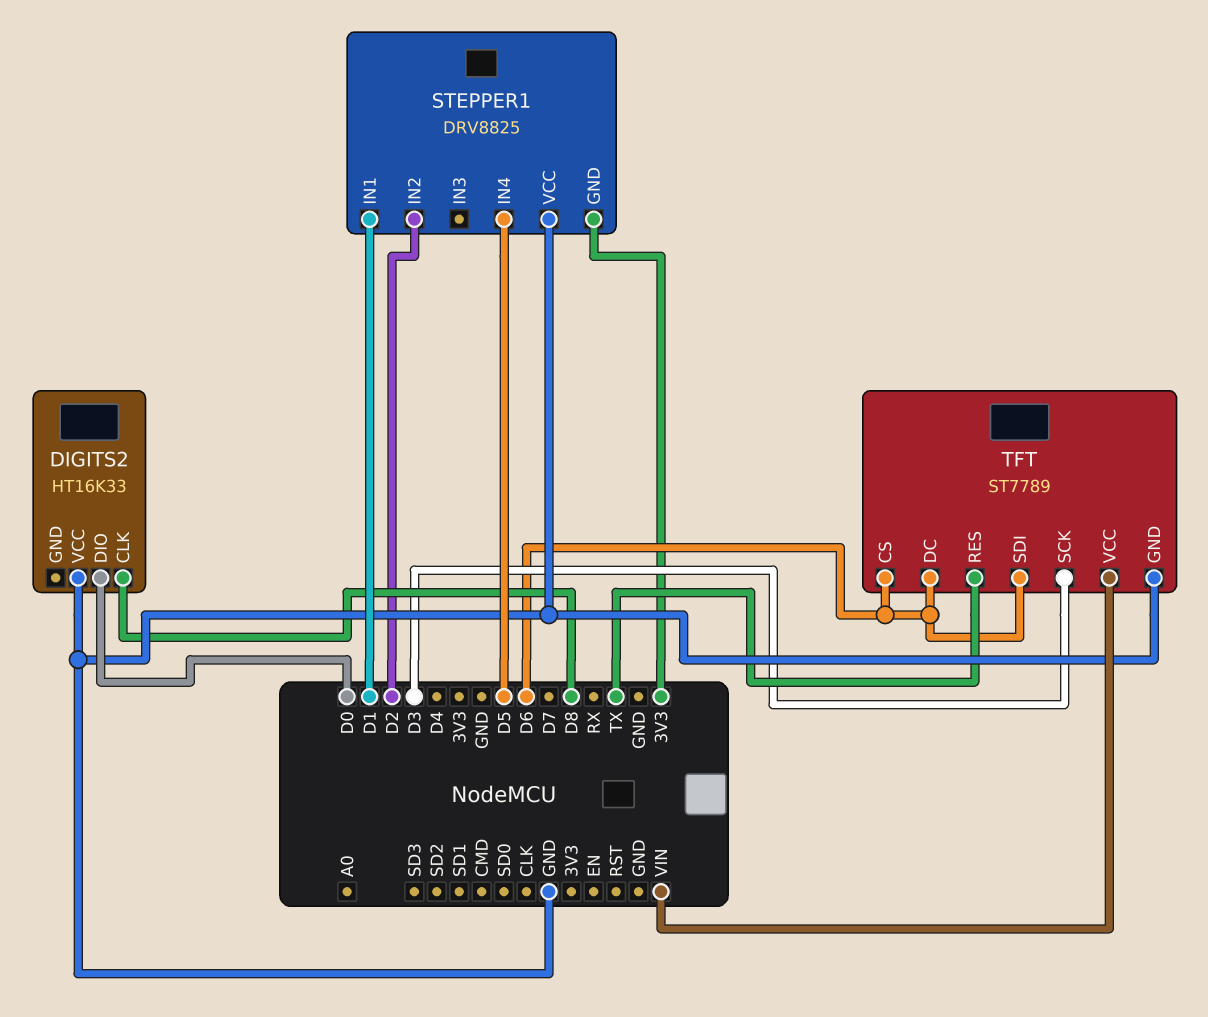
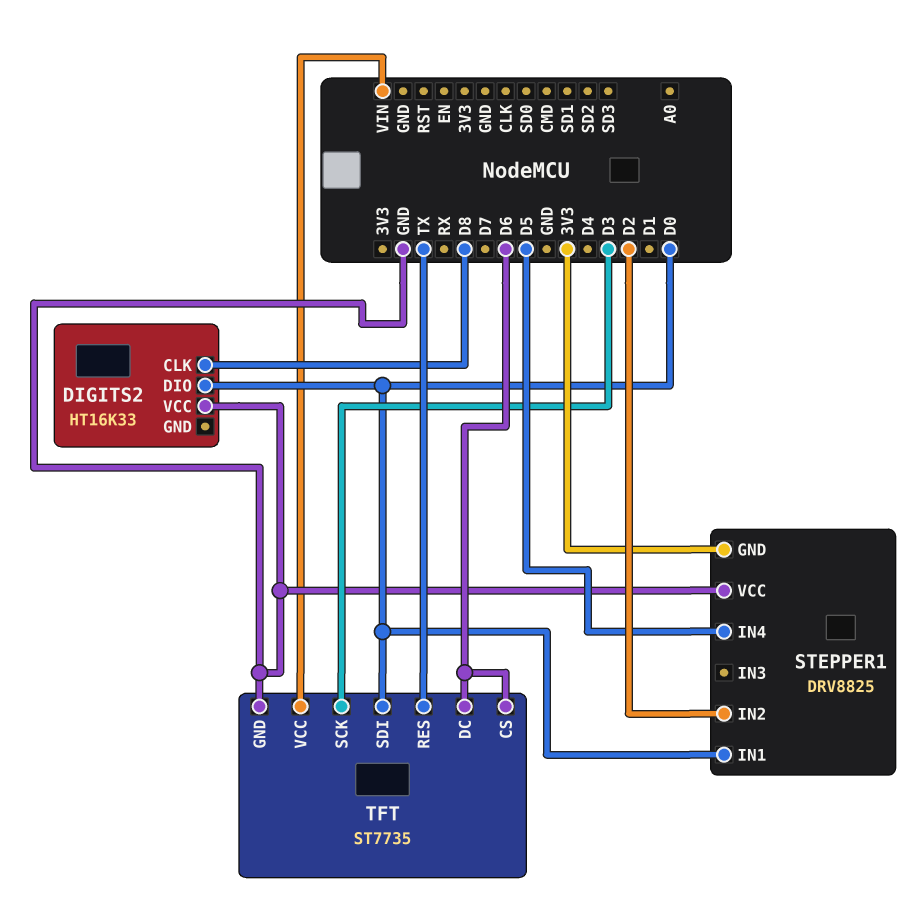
STEPPER1 pin IN1: D1 -> D0
TFT: ST7789 -> ST7735
TFT pin SDI: D6 -> D0

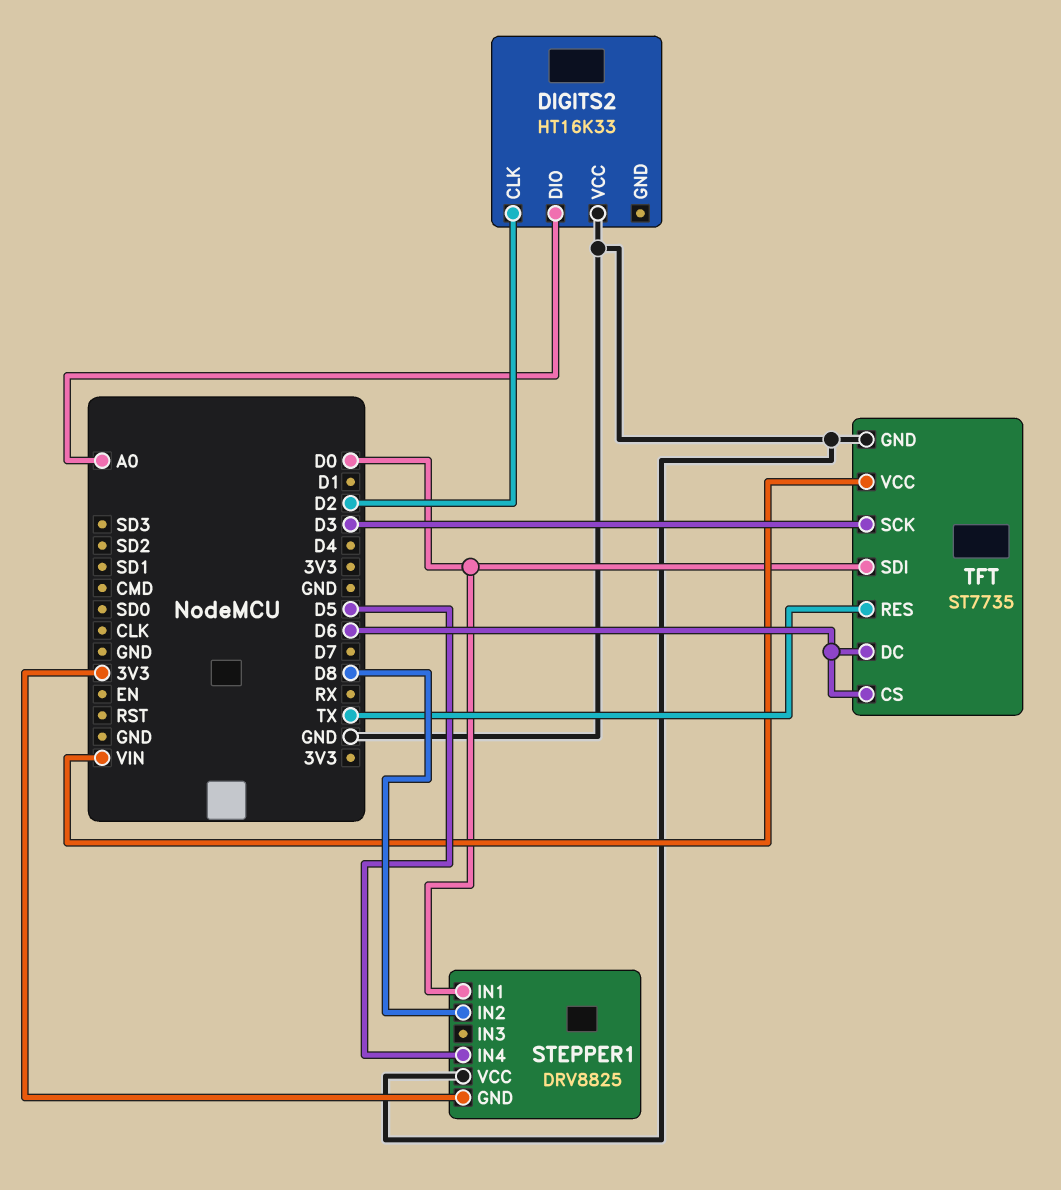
DIGITS2 pin CLK: D8 -> D2
DIGITS2 pin DIO: D0 -> A0
STEPPER1 pin IN2: D2 -> D8

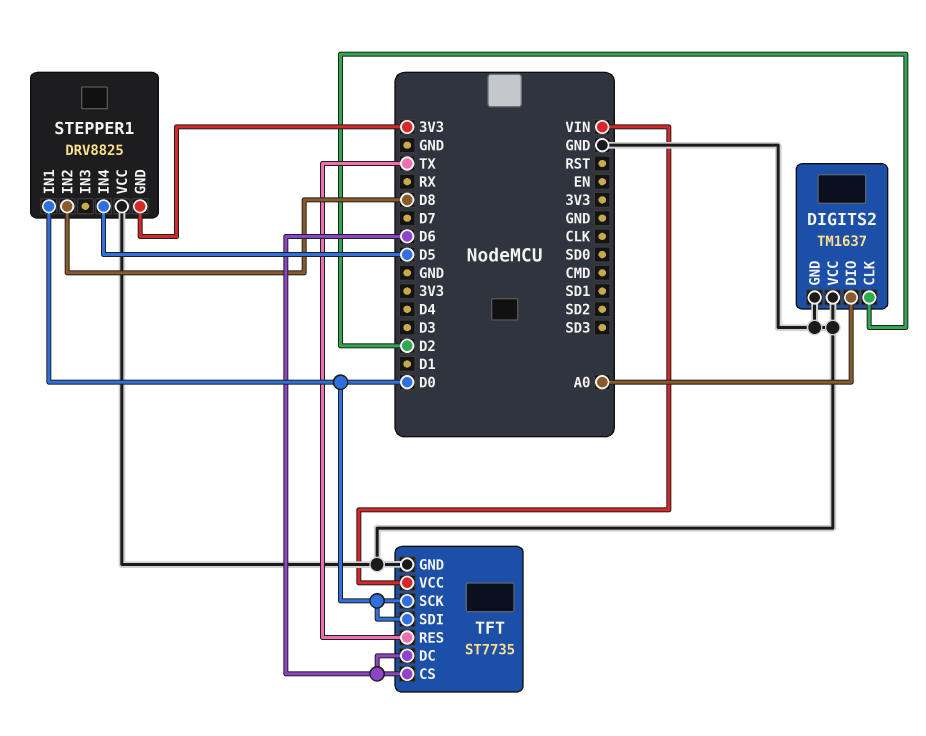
DIGITS2: HT16K33 -> TM1637
DIGITS2 pin GND: none -> GND
TFT pin SCK: D3 -> D0

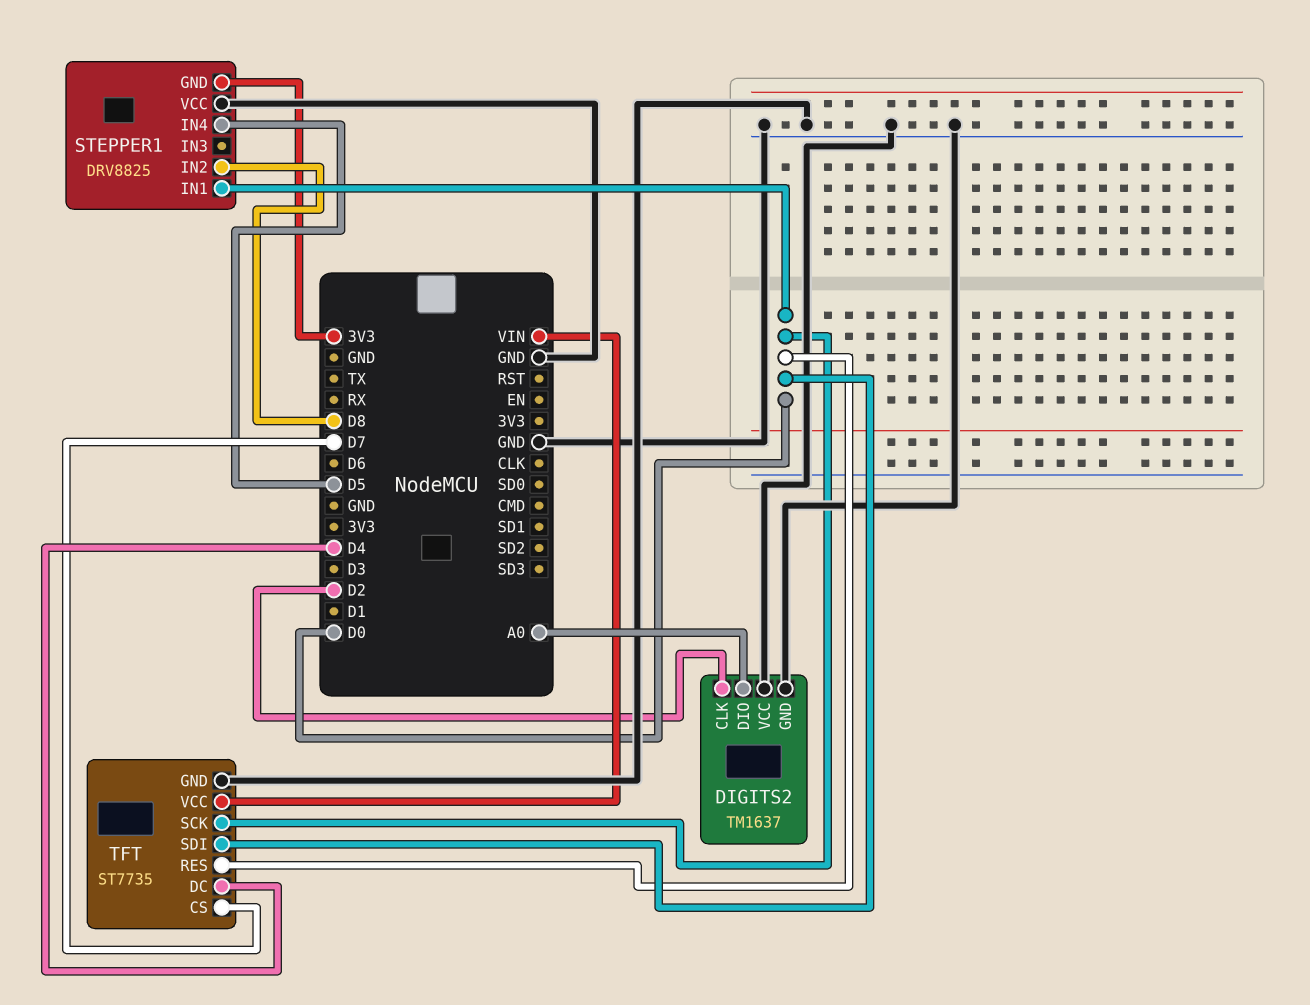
TFT pin CS: D6 -> D7
TFT pin DC: D6 -> D4
TFT pin RES: TX -> D0

